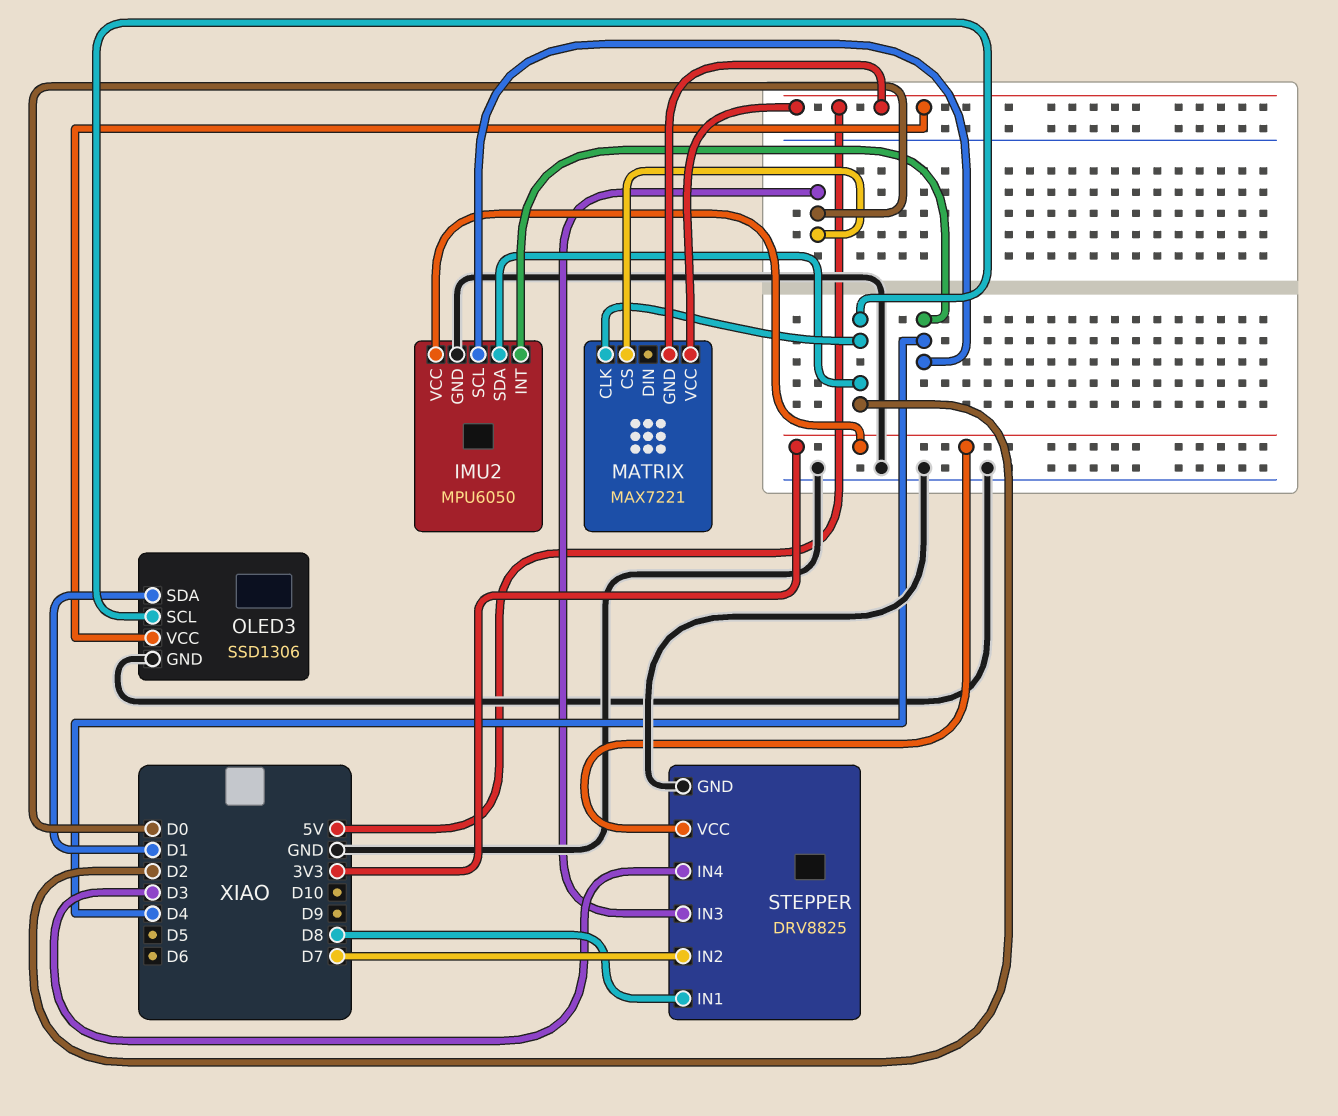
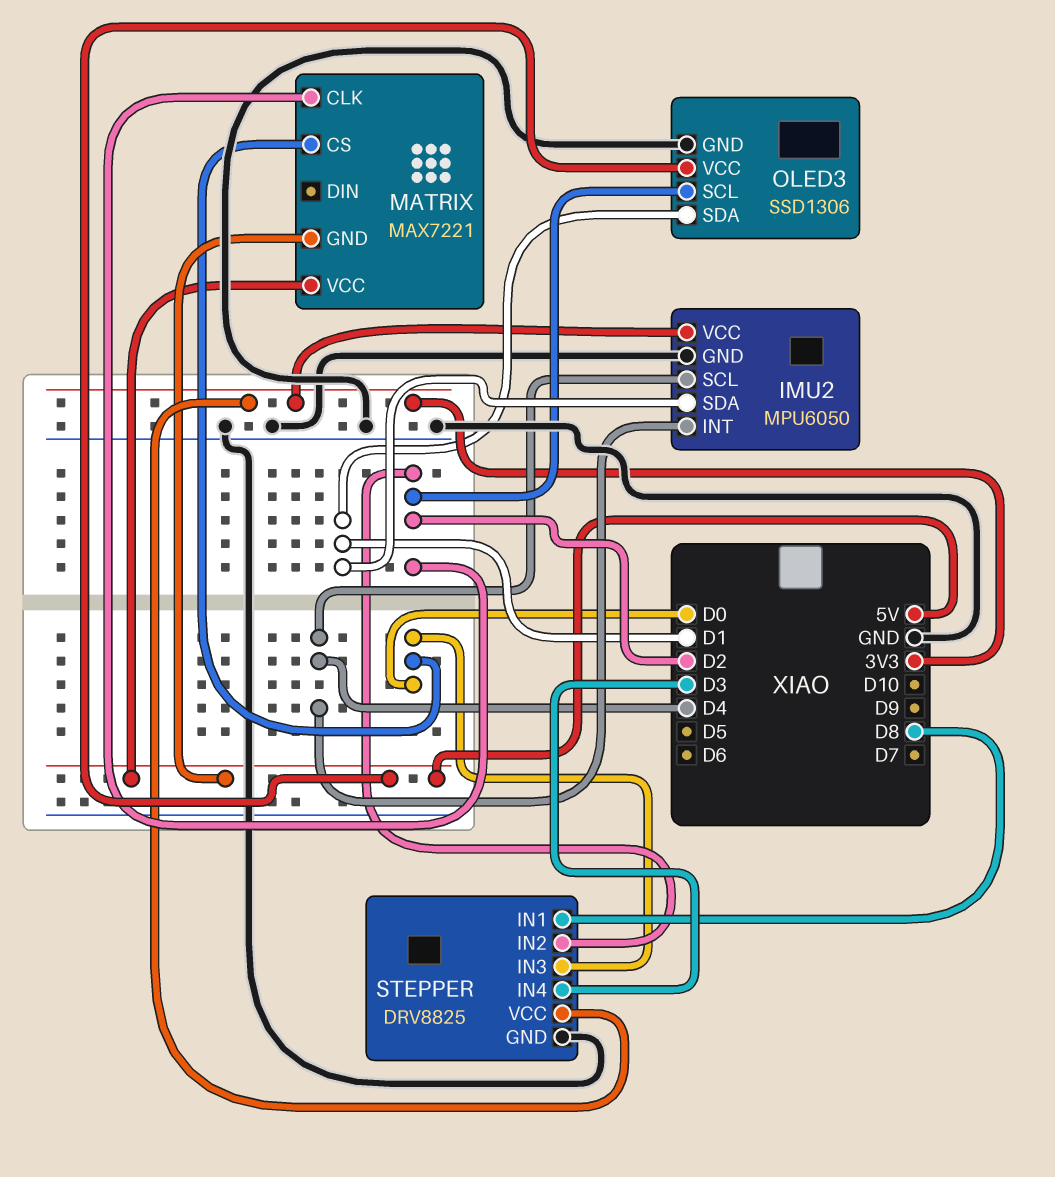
IMU2 pin SDA: D2 -> D1
STEPPER pin IN2: D7 -> D2

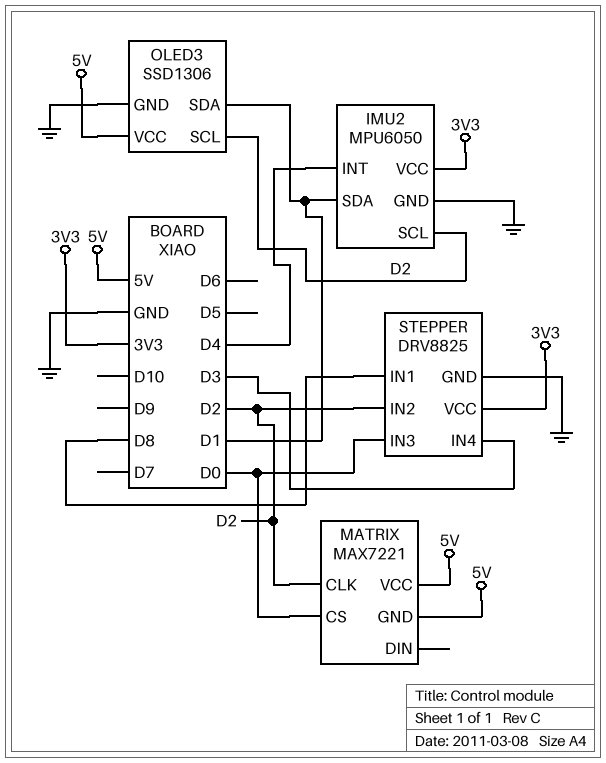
IMU2 pin SCL: D4 -> D2

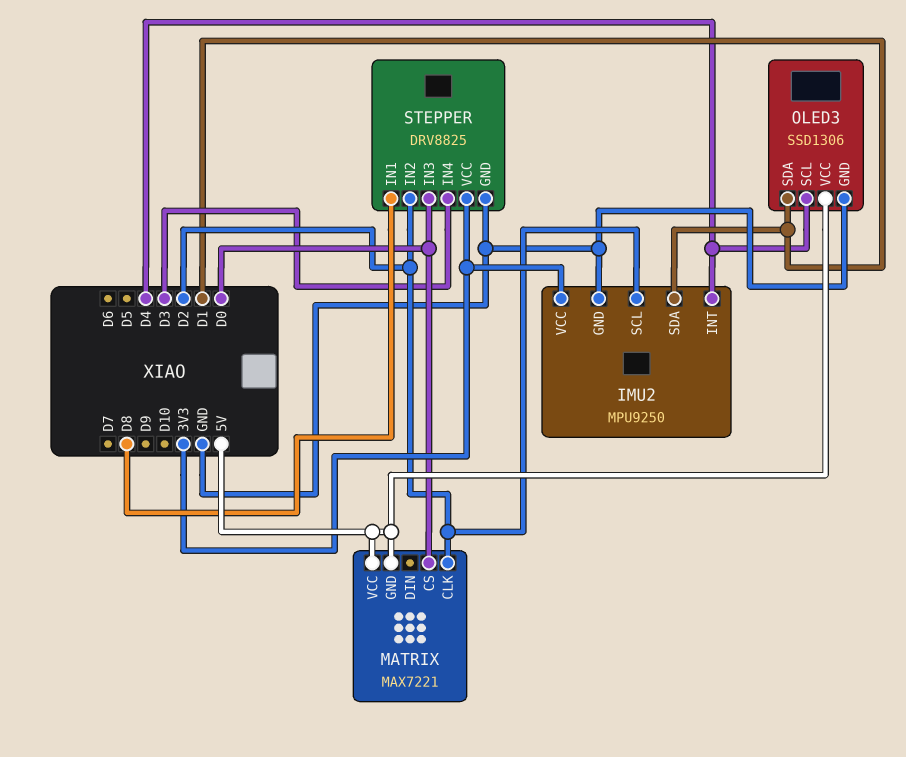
IMU2: MPU6050 -> MPU9250
OLED3 pin SCL: D2 -> D4

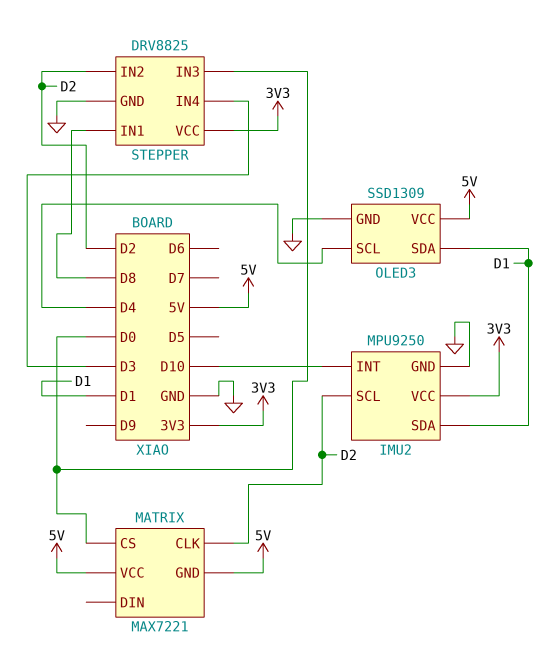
IMU2 pin INT: D4 -> D10
OLED3: SSD1306 -> SSD1309

